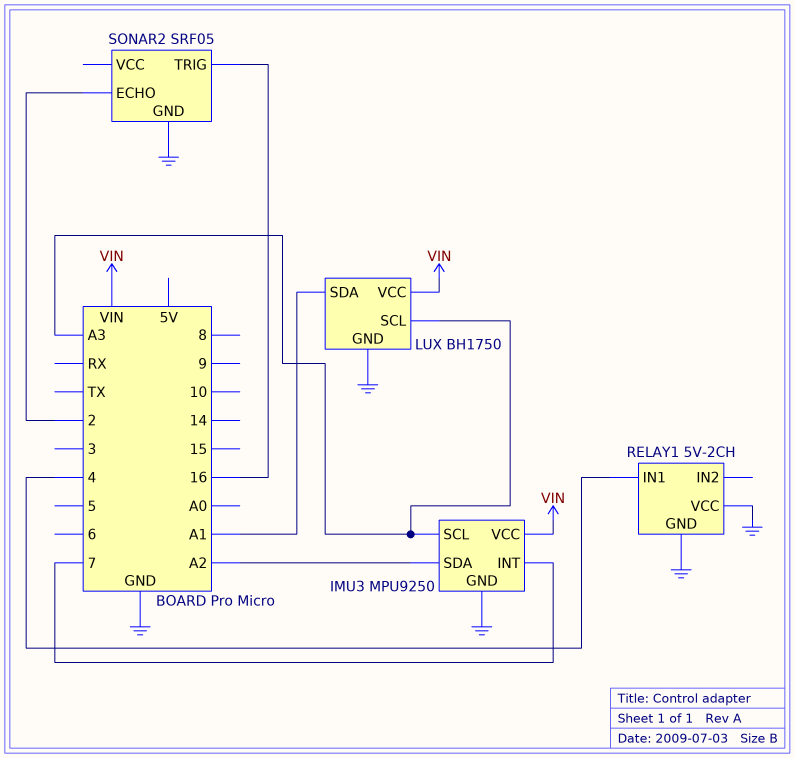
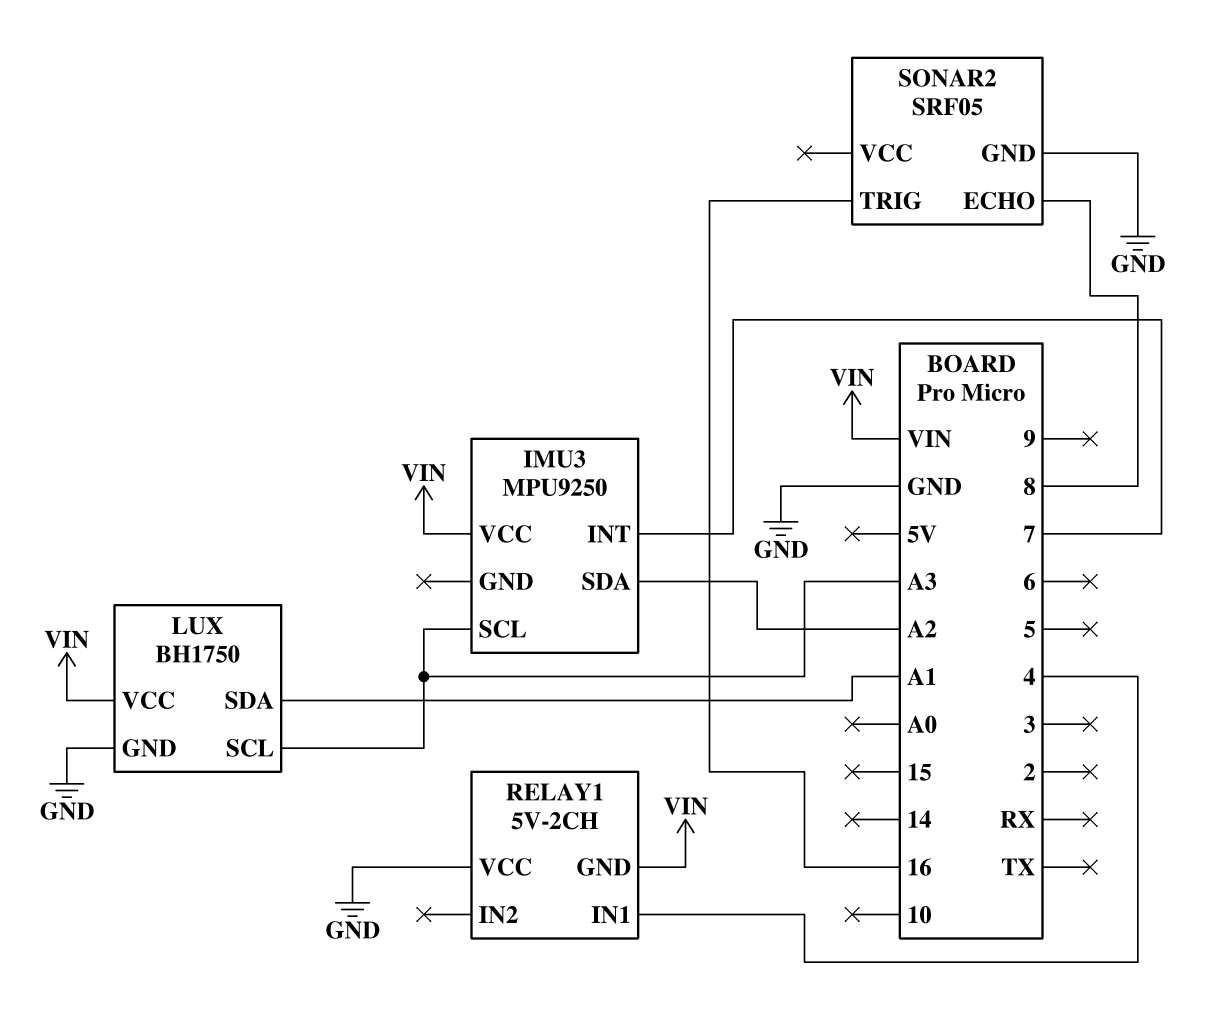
IMU3 pin GND: GND -> none
RELAY1 pin GND: GND -> VIN
SONAR2 pin ECHO: 2 -> 8

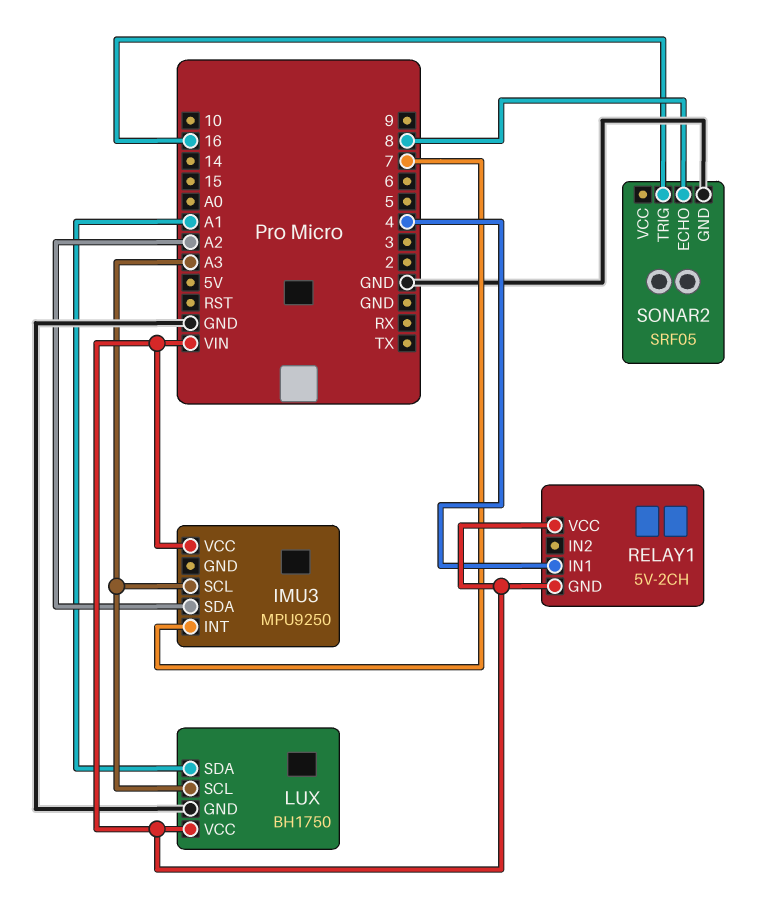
RELAY1 pin VCC: GND -> VIN

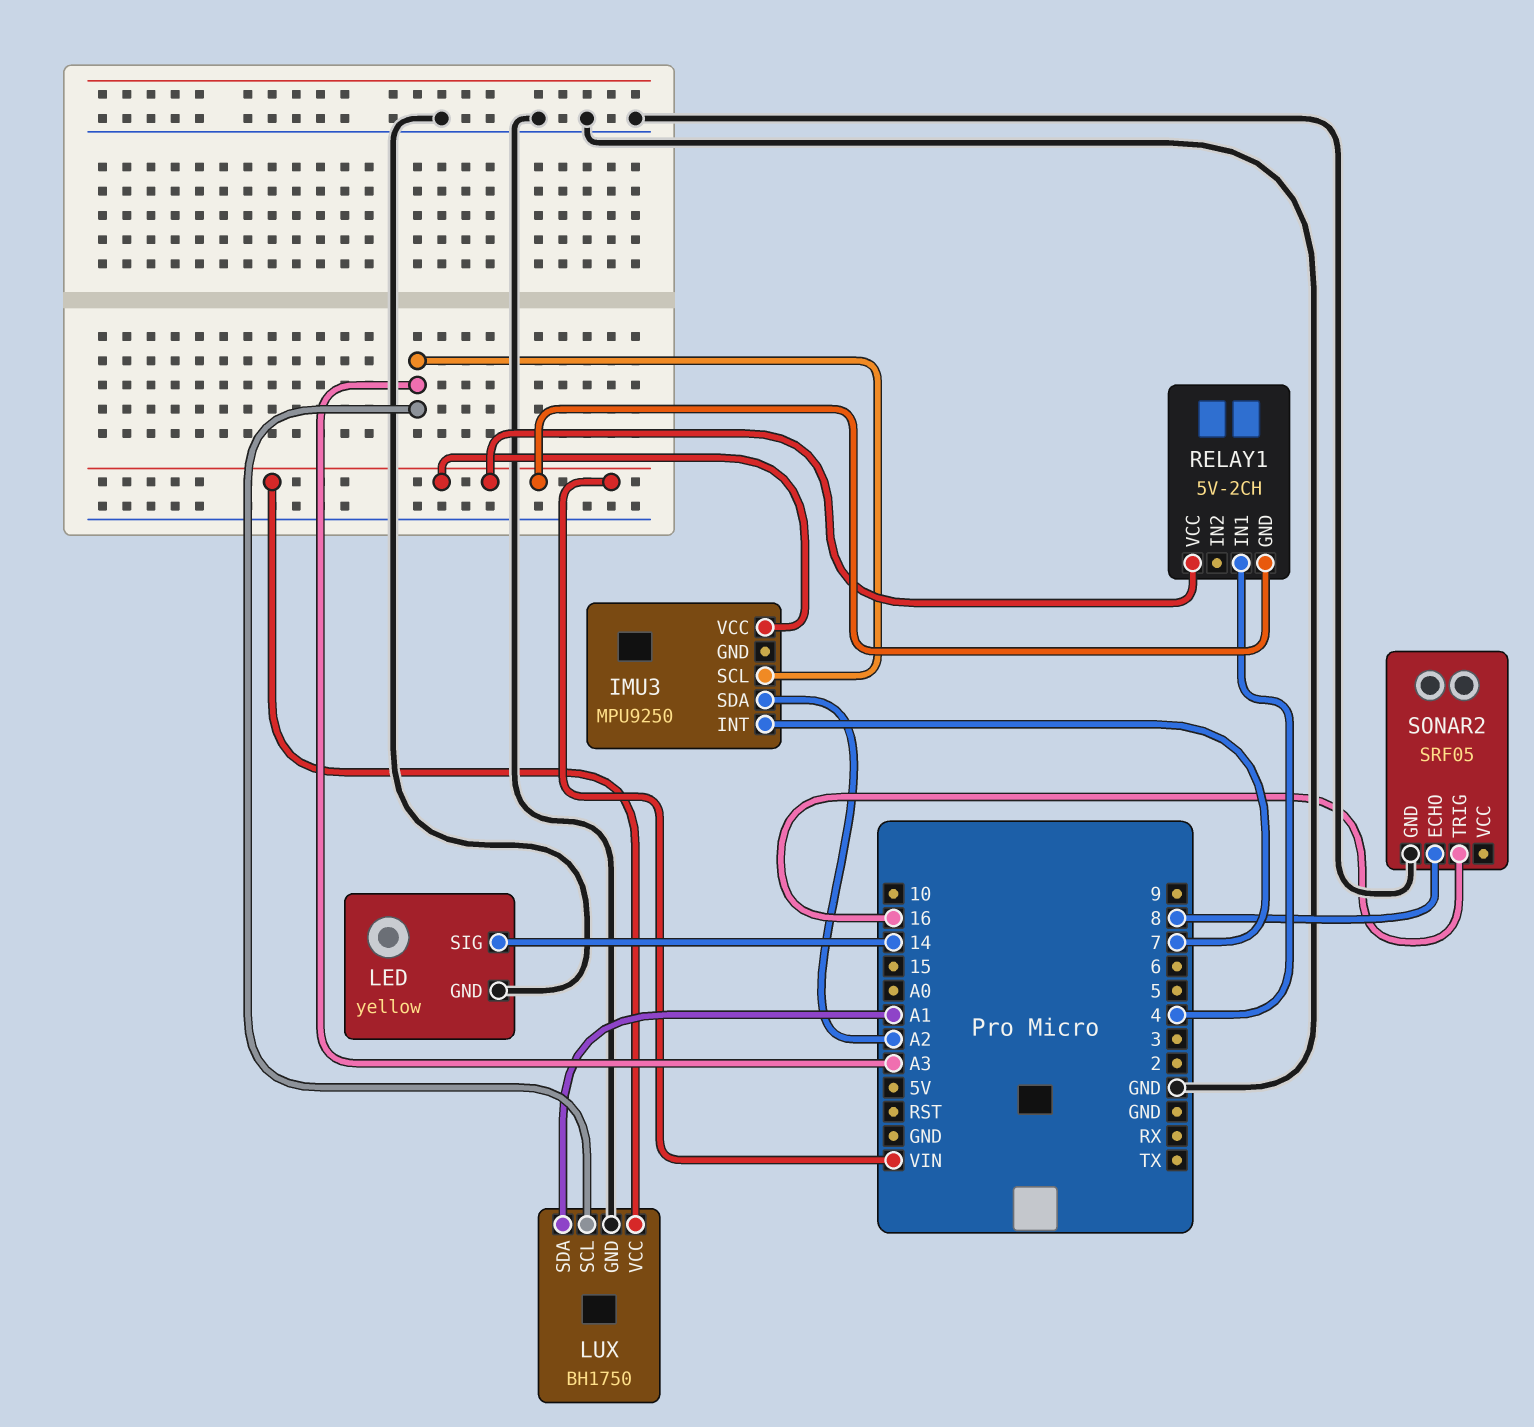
LED: none -> yellow
LED pin GND: none -> GND
LED pin SIG: none -> 14

